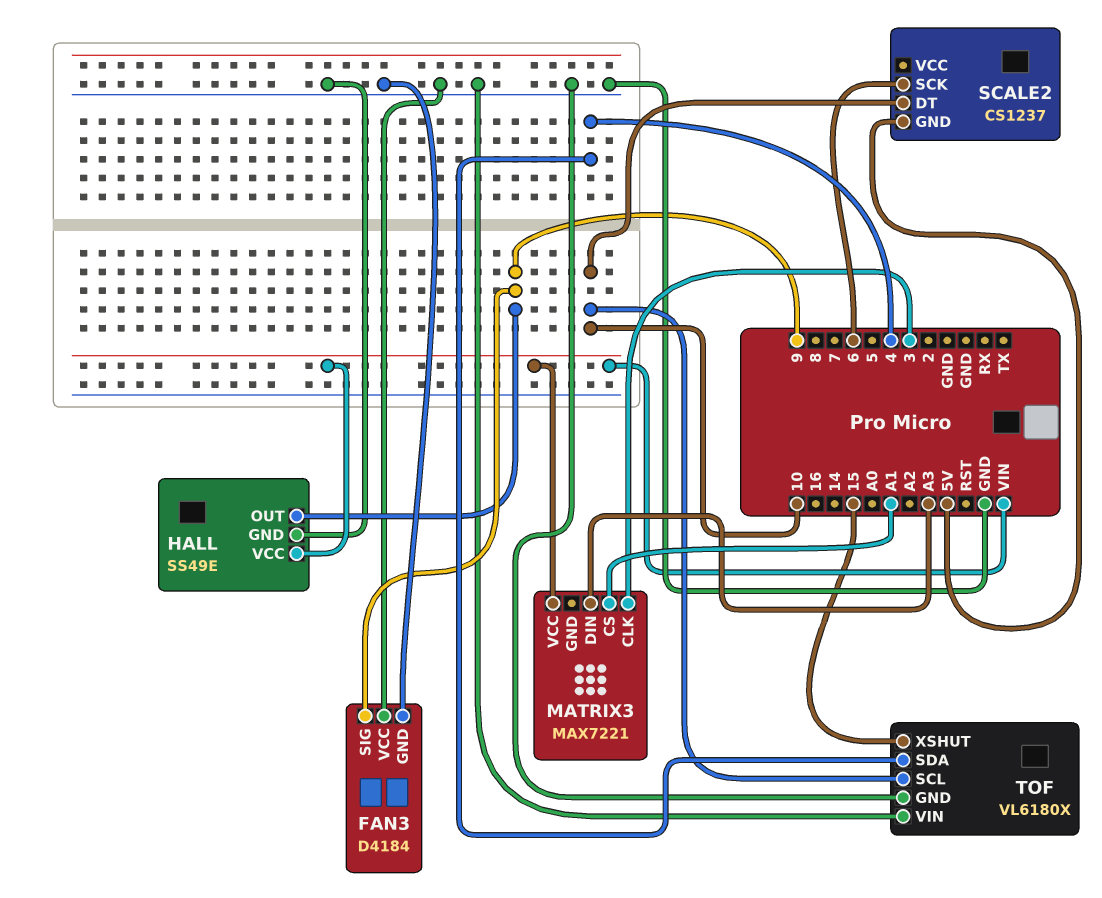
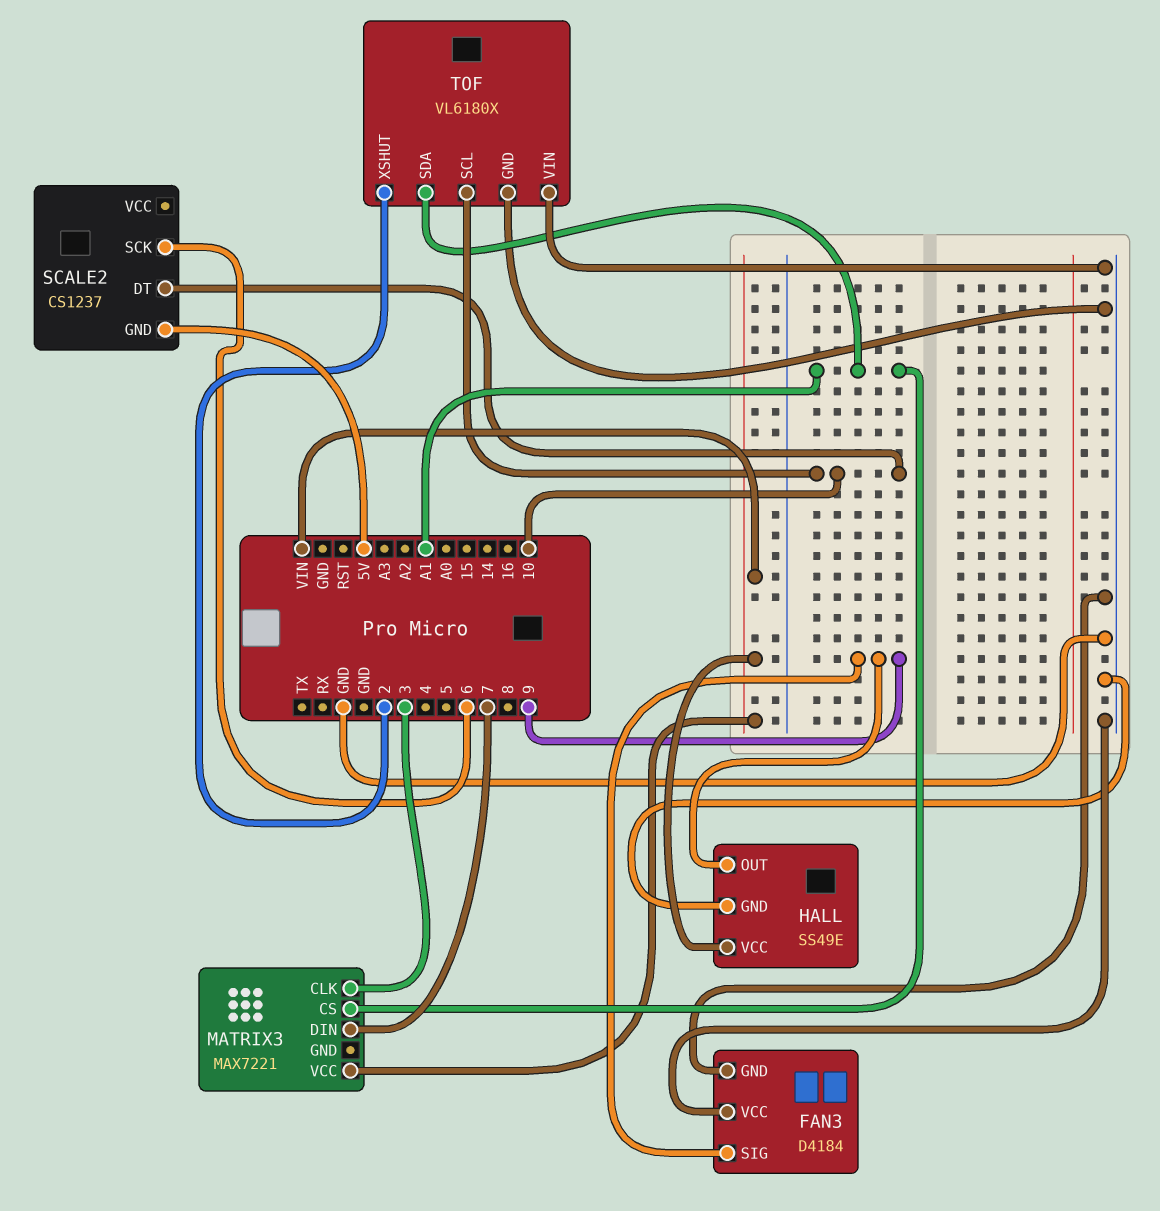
MATRIX3 pin DIN: A3 -> 7
TOF pin SDA: 4 -> A1
TOF pin XSHUT: 15 -> 2

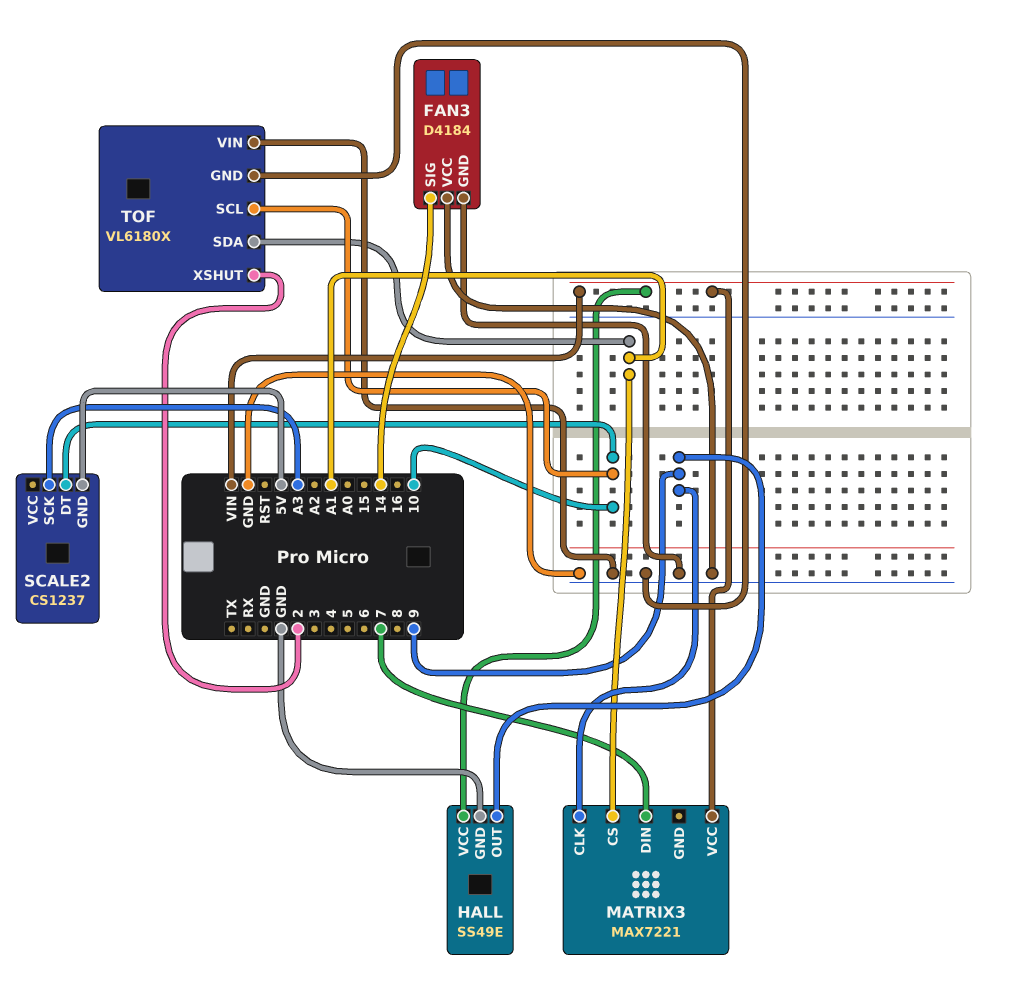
FAN3 pin SIG: 9 -> 14
MATRIX3 pin CLK: 3 -> 9
SCALE2 pin SCK: 6 -> A3

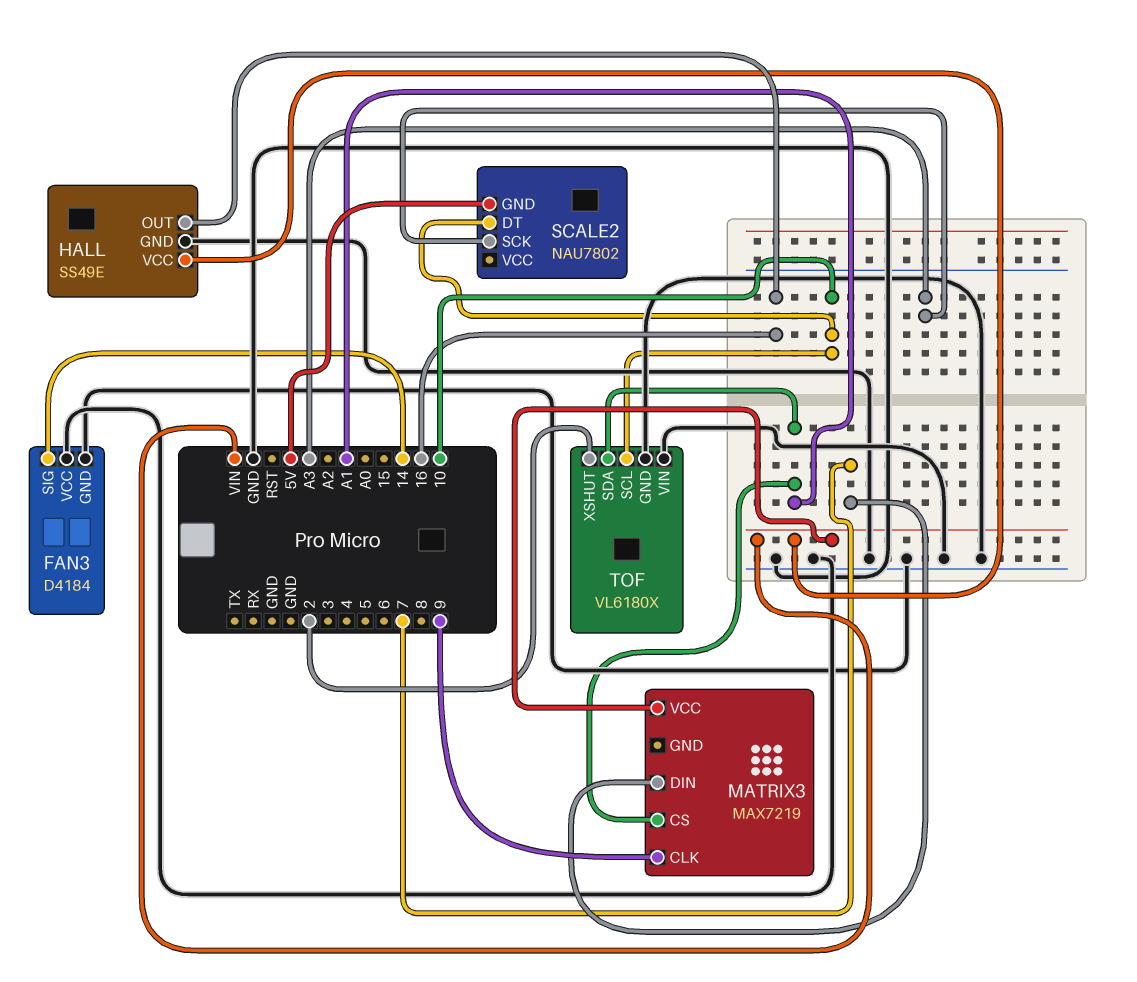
HALL pin OUT: 9 -> 16
MATRIX3: MAX7221 -> MAX7219
SCALE2: CS1237 -> NAU7802

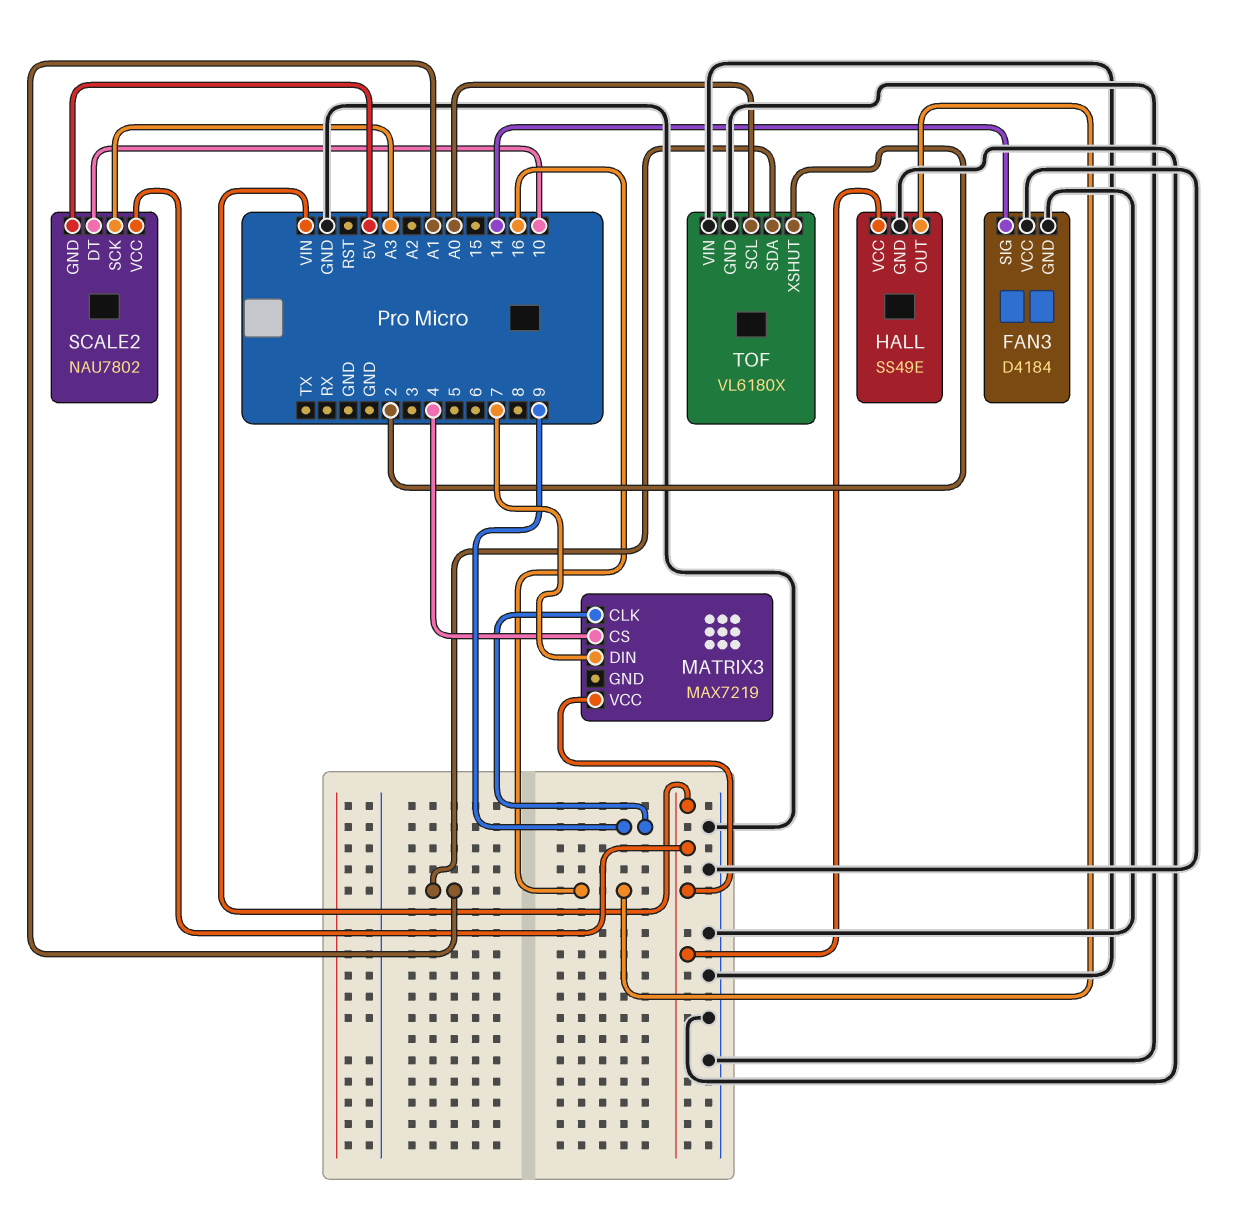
MATRIX3 pin CS: A1 -> 4
SCALE2 pin VCC: none -> VIN
TOF pin SCL: 10 -> A0

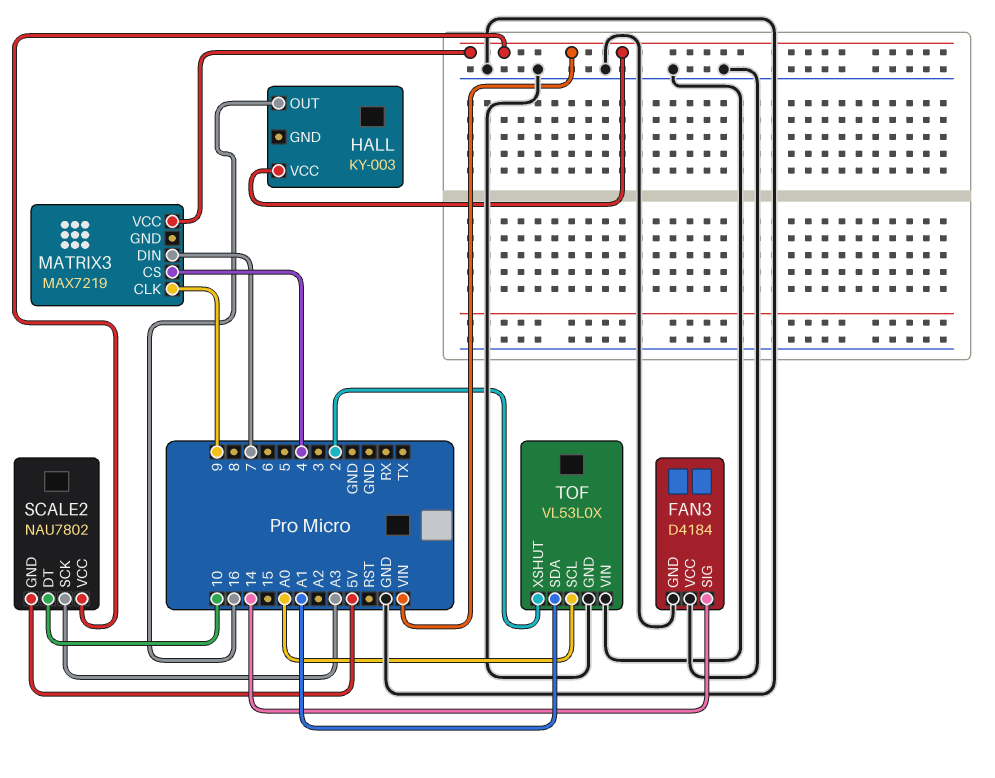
HALL: SS49E -> KY-003
HALL pin GND: GND -> none
TOF: VL6180X -> VL53L0X

